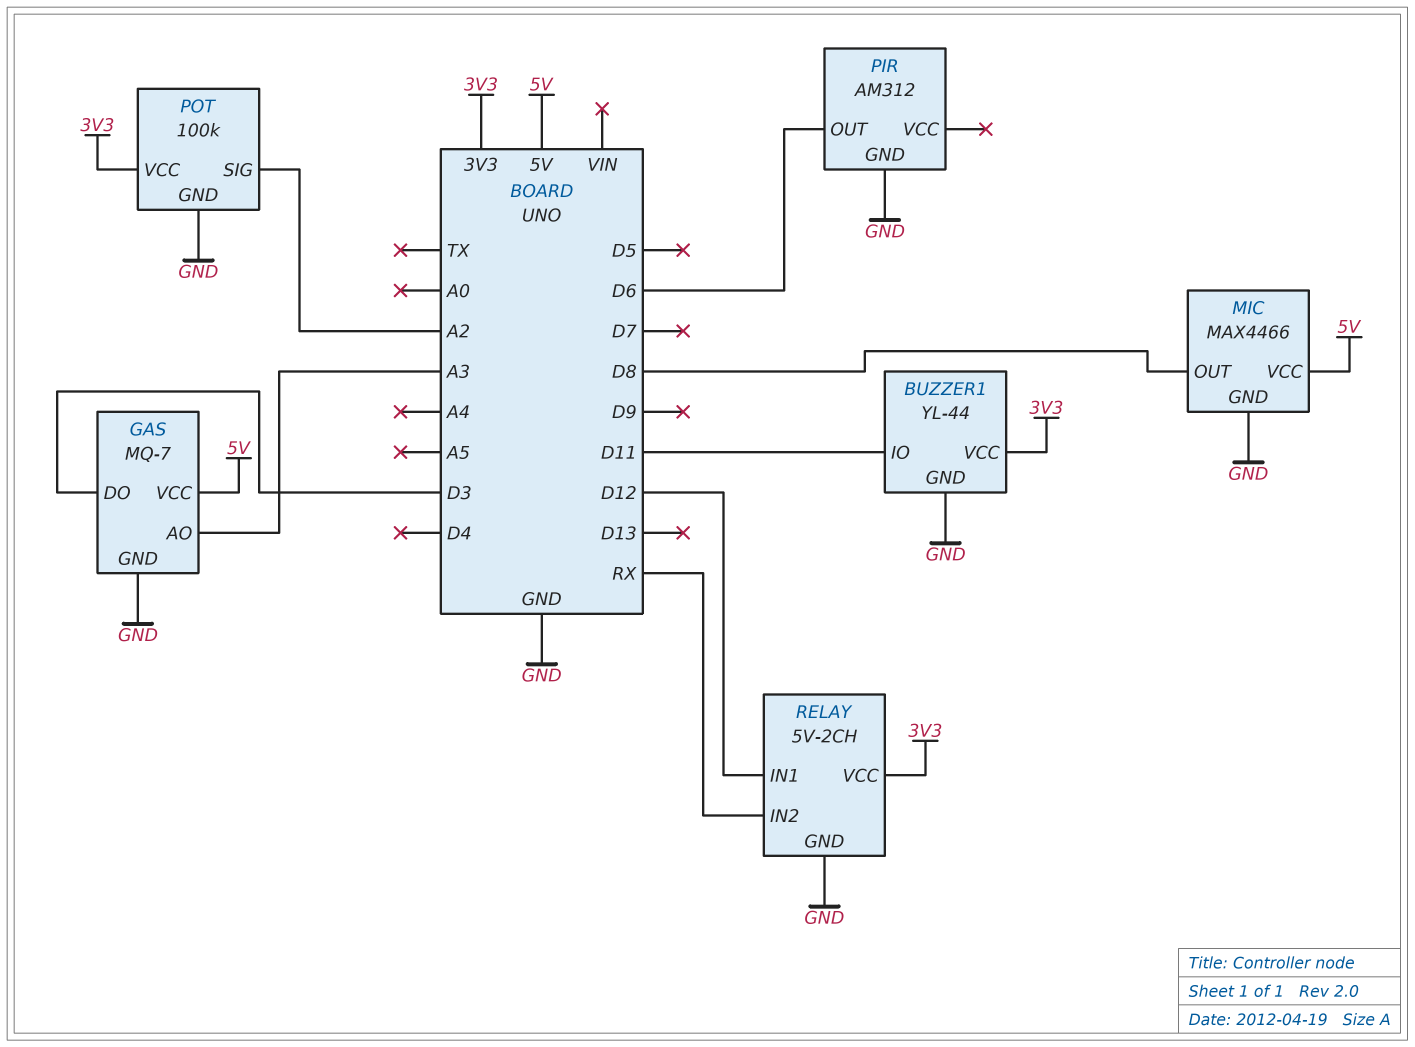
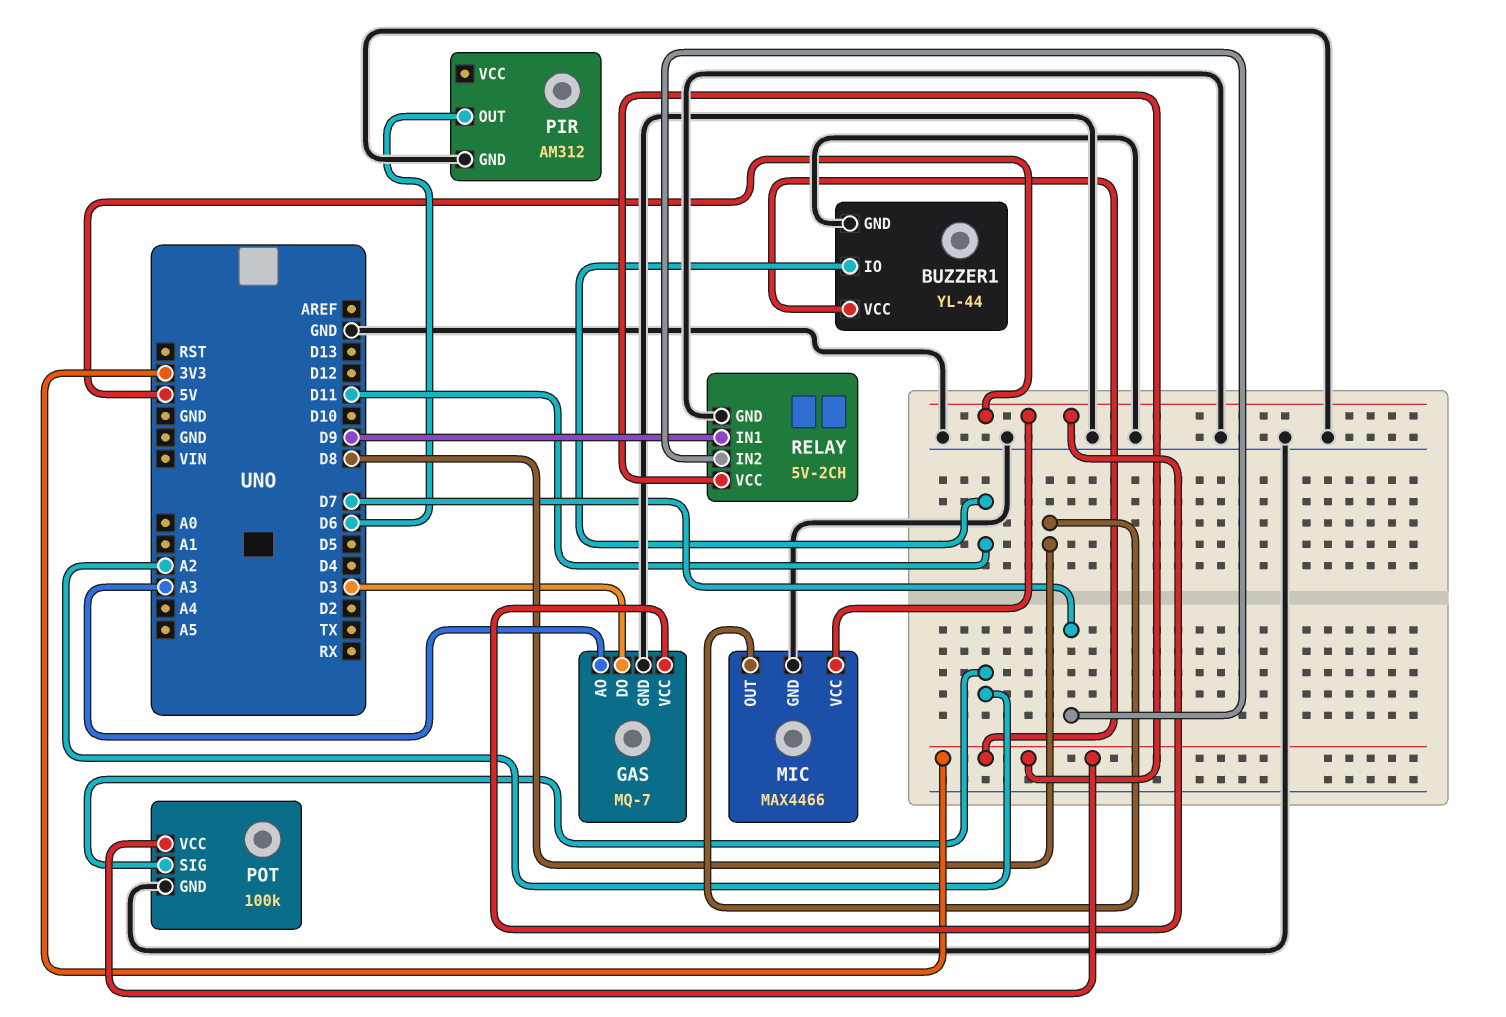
RELAY pin IN1: D12 -> D9
RELAY pin IN2: RX -> D7

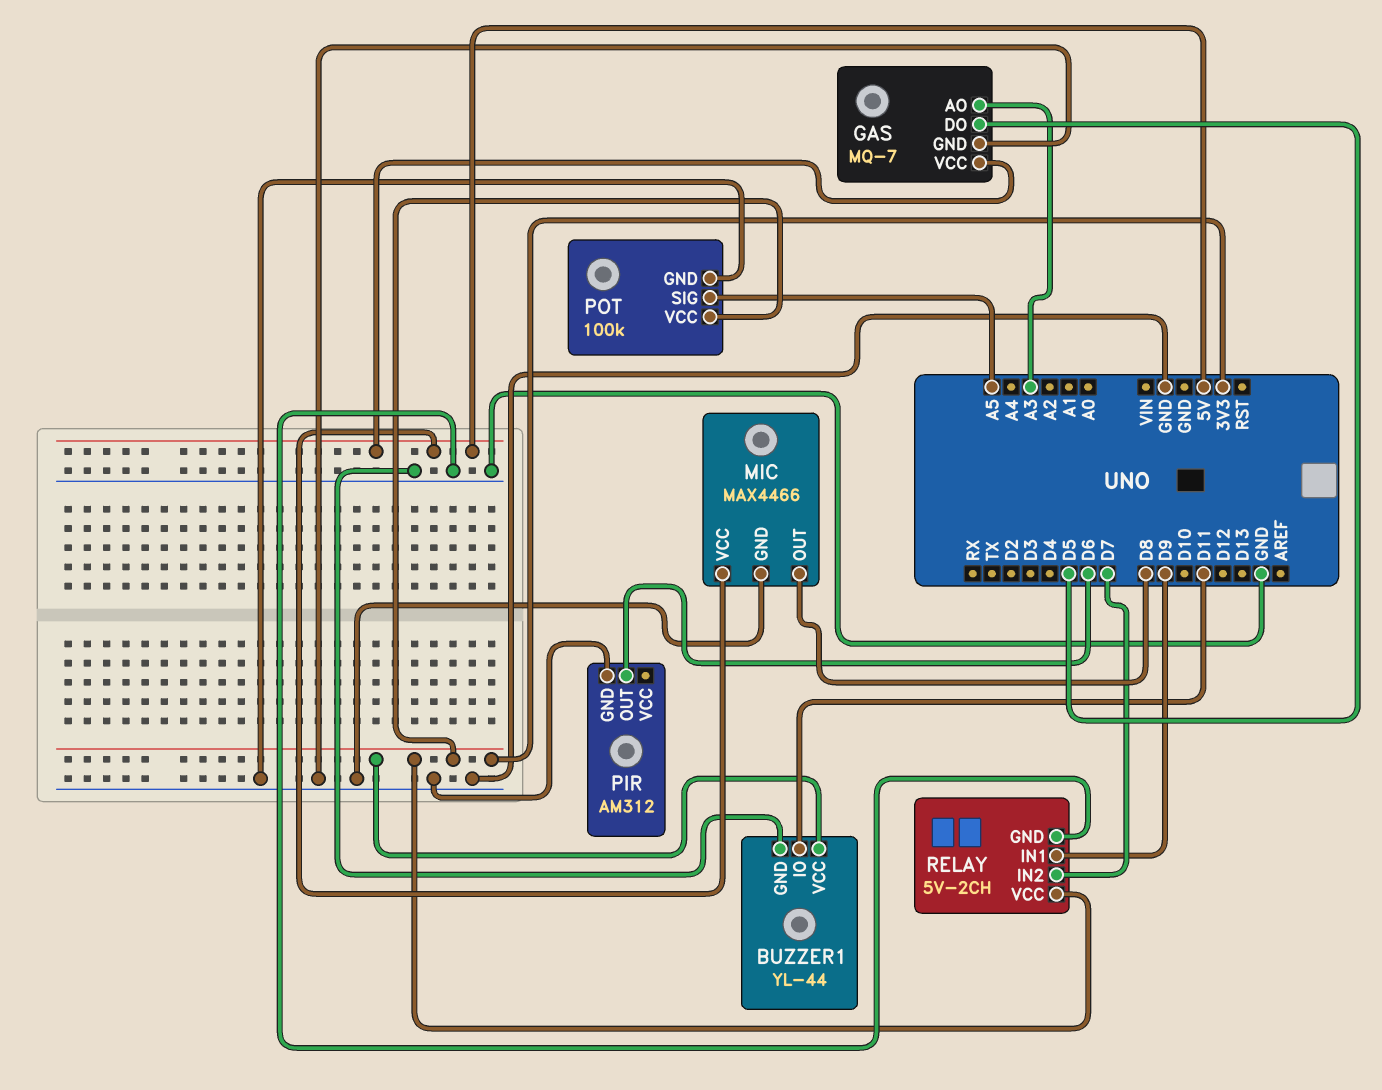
GAS pin DO: D3 -> D5
POT pin SIG: A2 -> A5

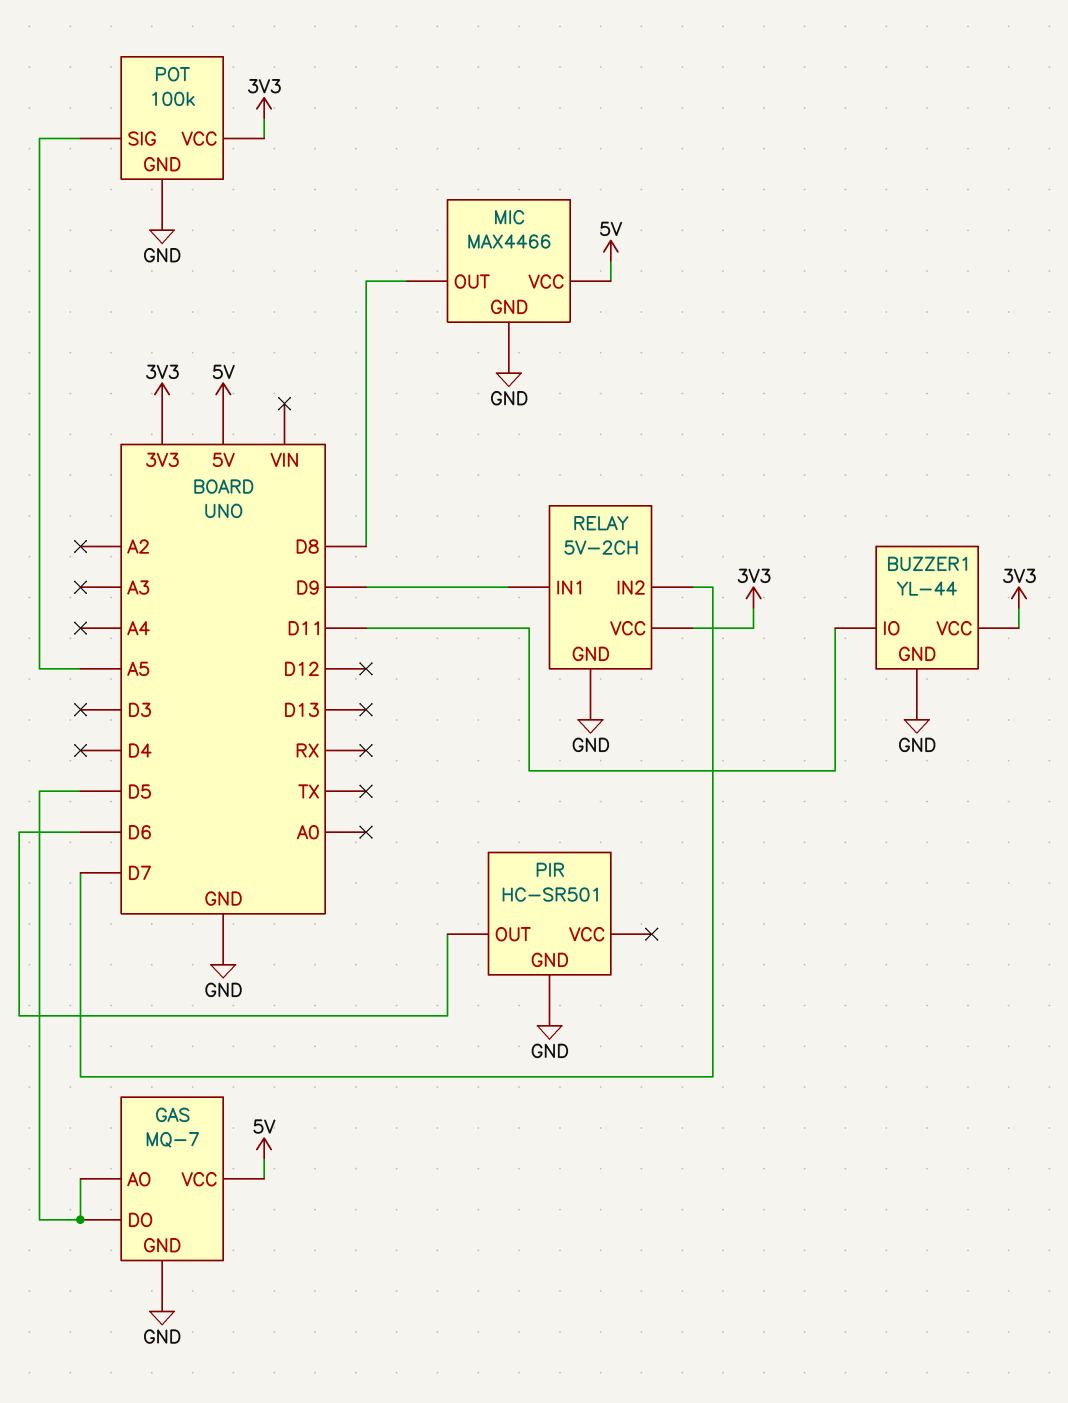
GAS pin AO: A3 -> D5
PIR: AM312 -> HC-SR501

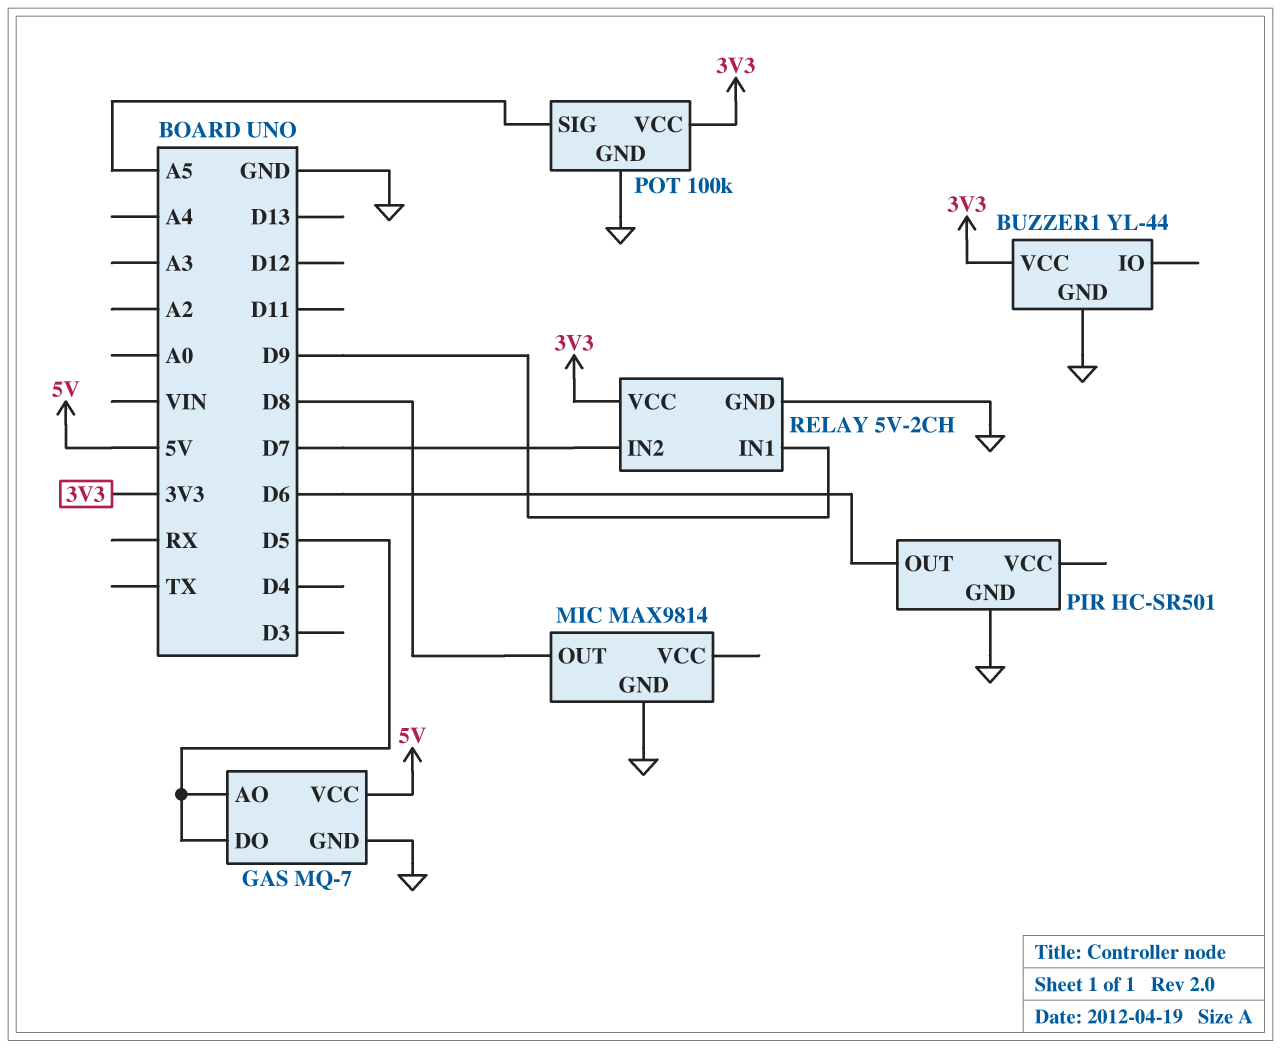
BUZZER1 pin IO: D11 -> none
MIC: MAX4466 -> MAX9814
MIC pin VCC: 5V -> none

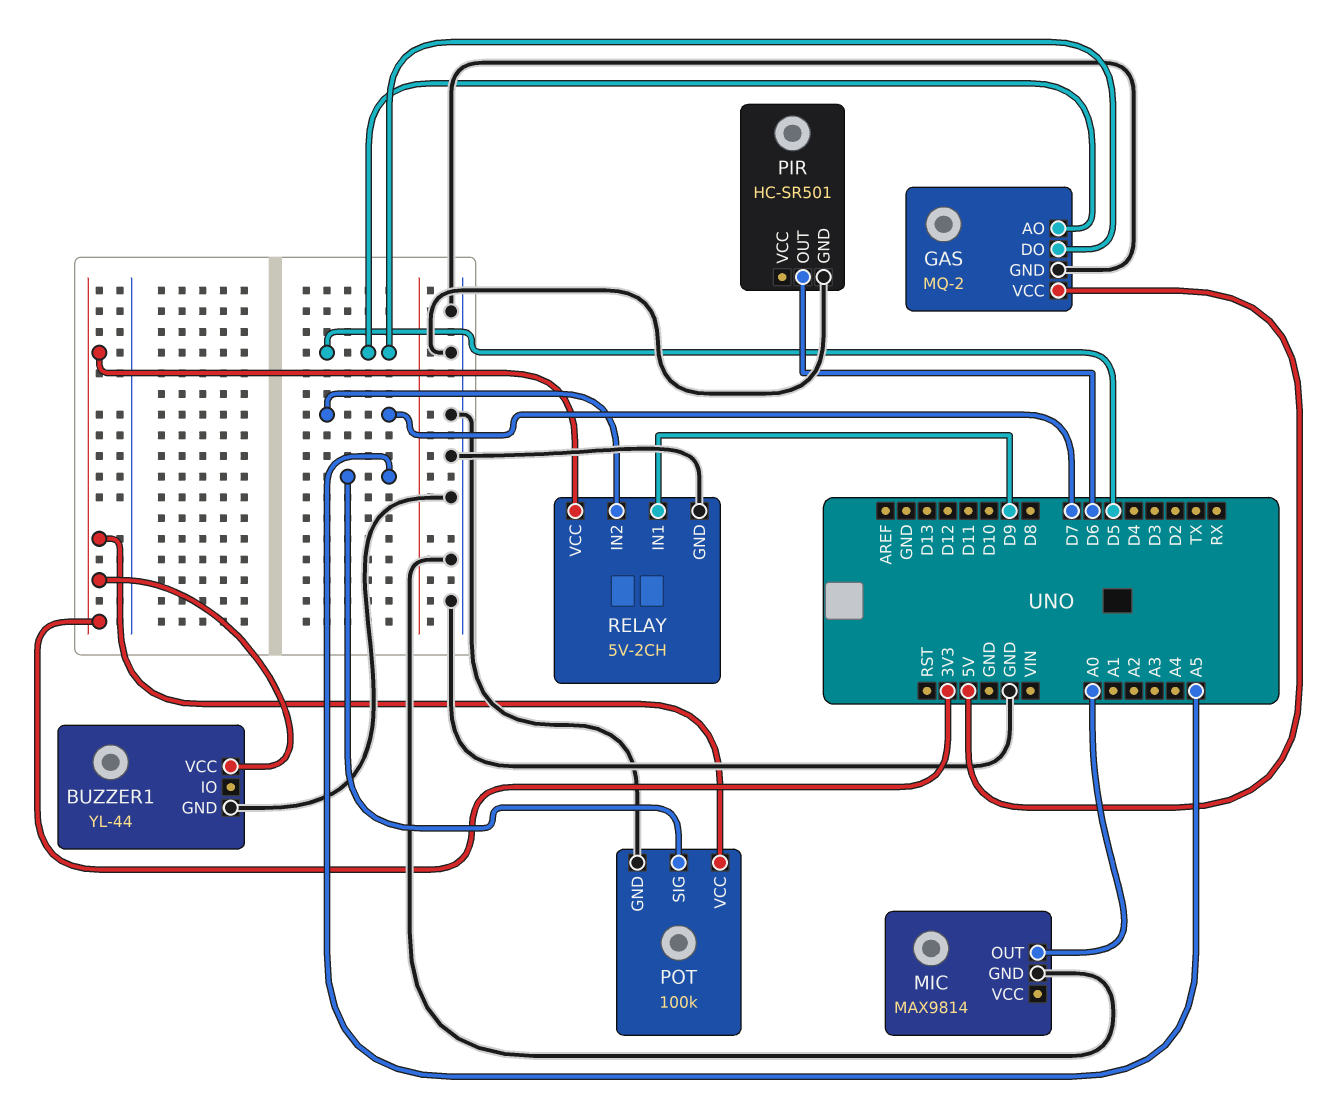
GAS: MQ-7 -> MQ-2
MIC pin OUT: D8 -> A0

